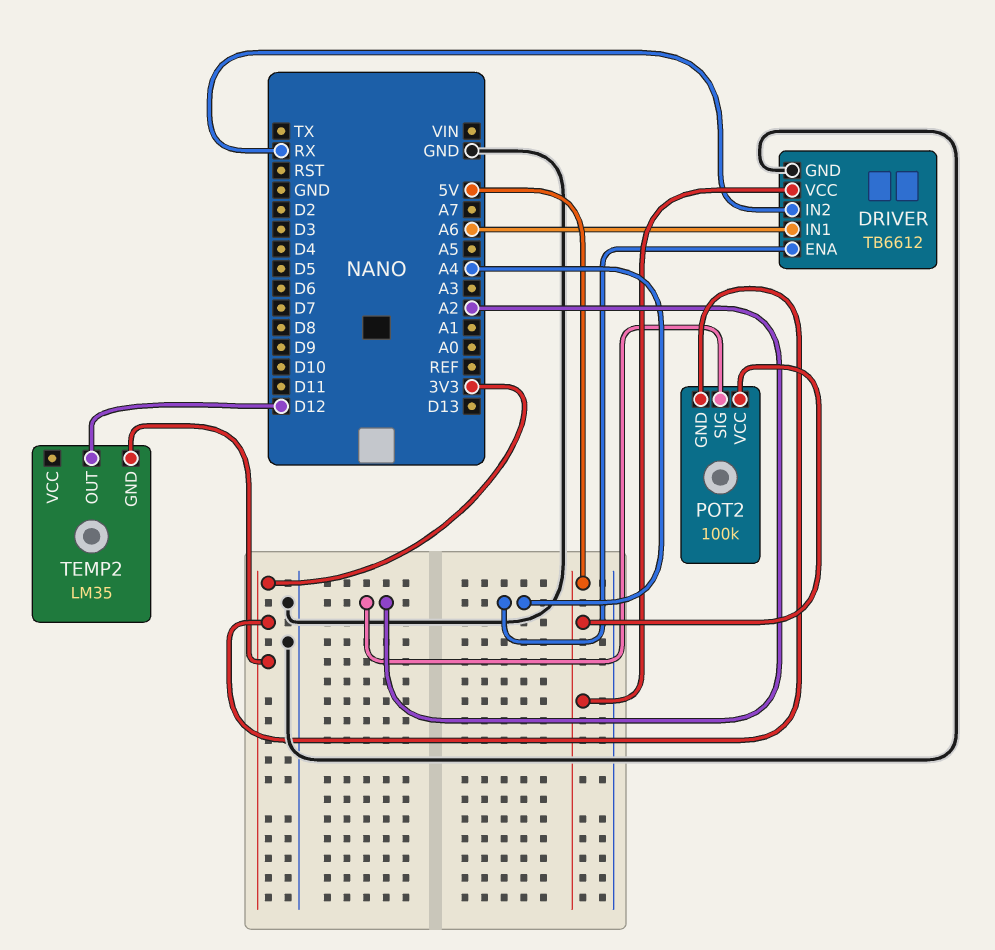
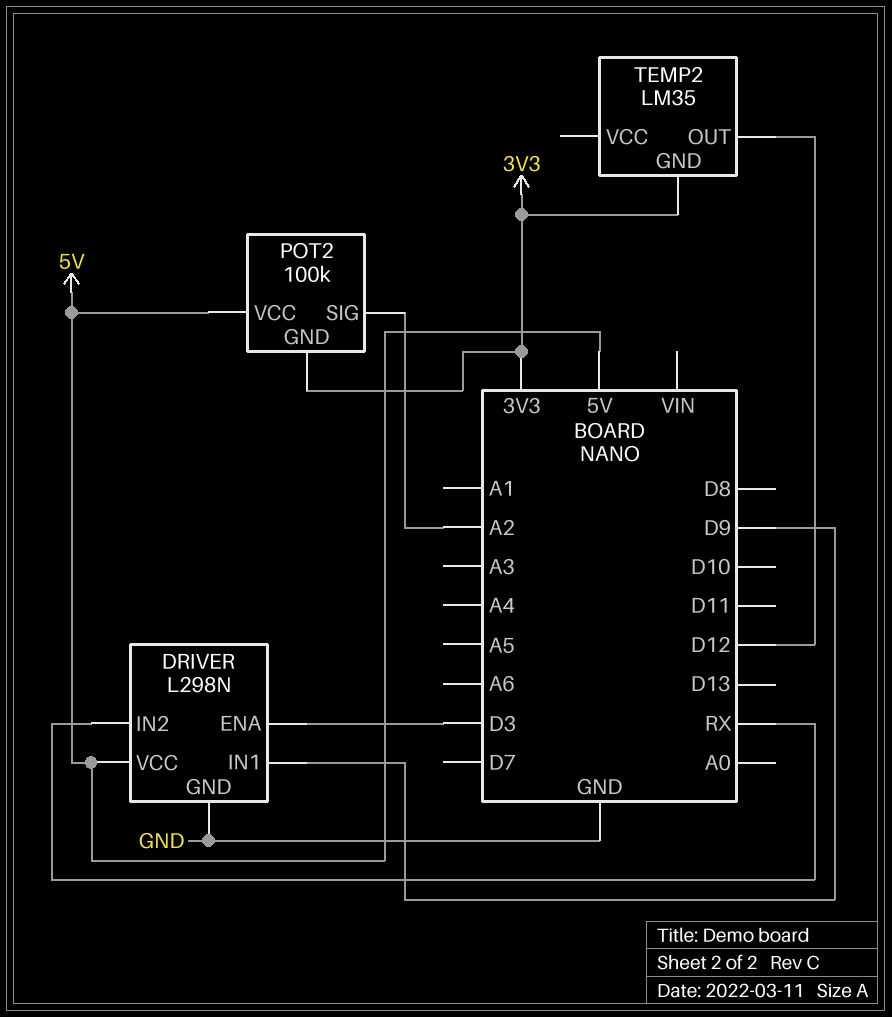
DRIVER: TB6612 -> L298N
DRIVER pin ENA: A4 -> D3
DRIVER pin IN1: A6 -> D9

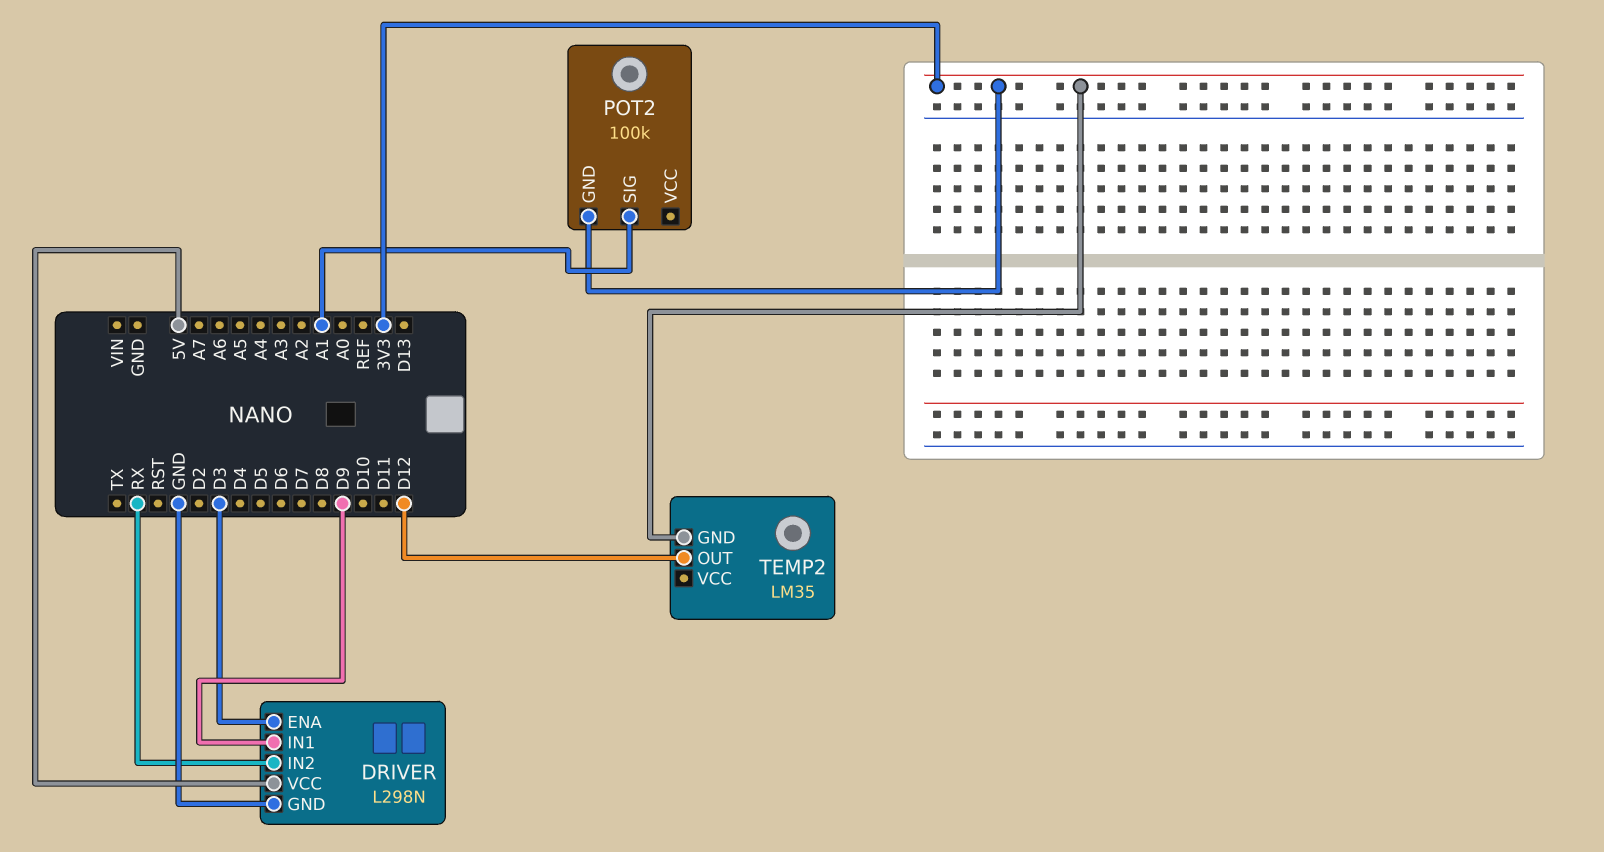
POT2 pin SIG: A2 -> A1
POT2 pin VCC: 5V -> none

